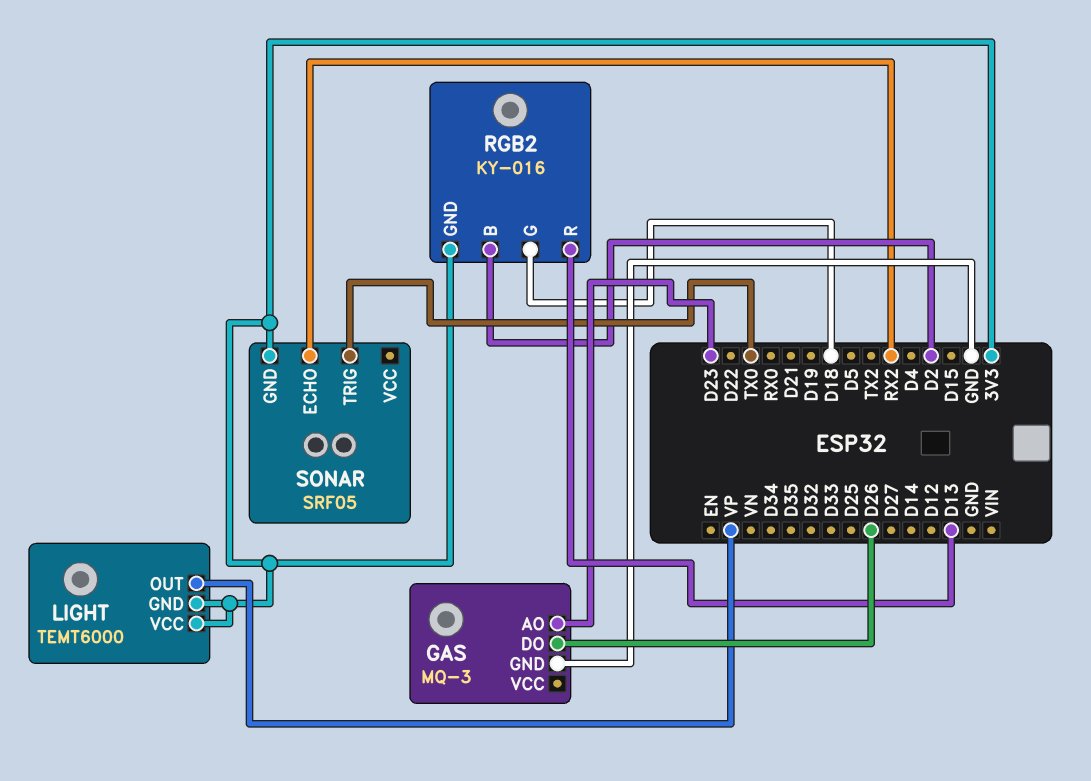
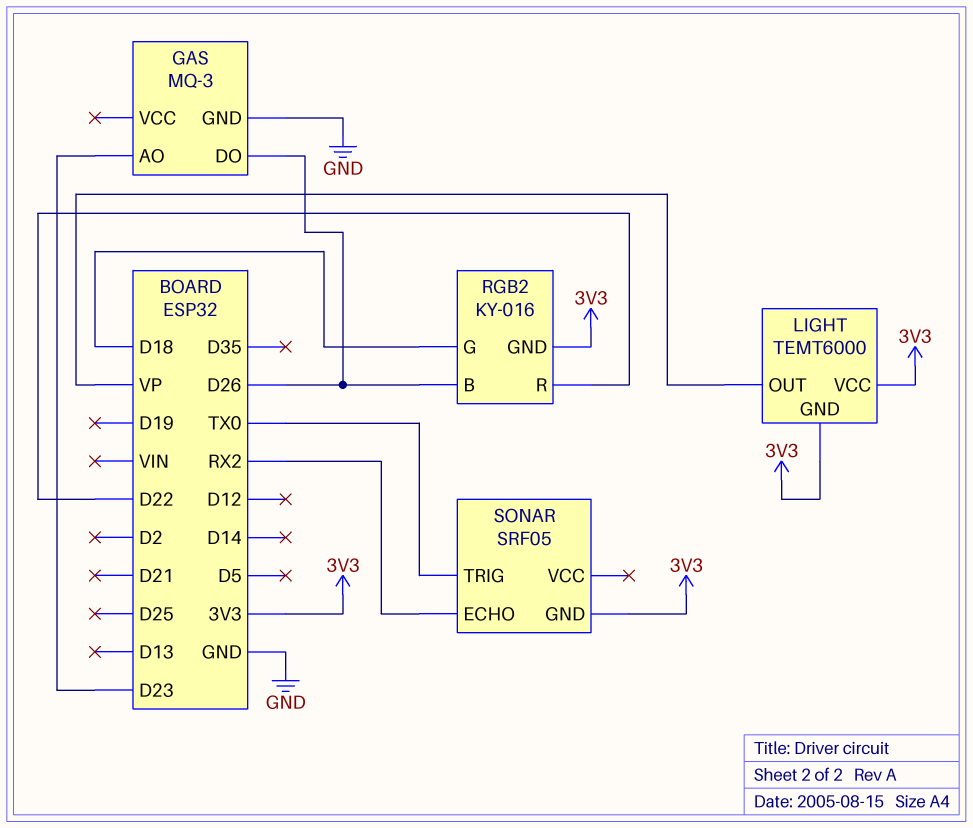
RGB2 pin B: D2 -> D26
RGB2 pin R: D13 -> D22

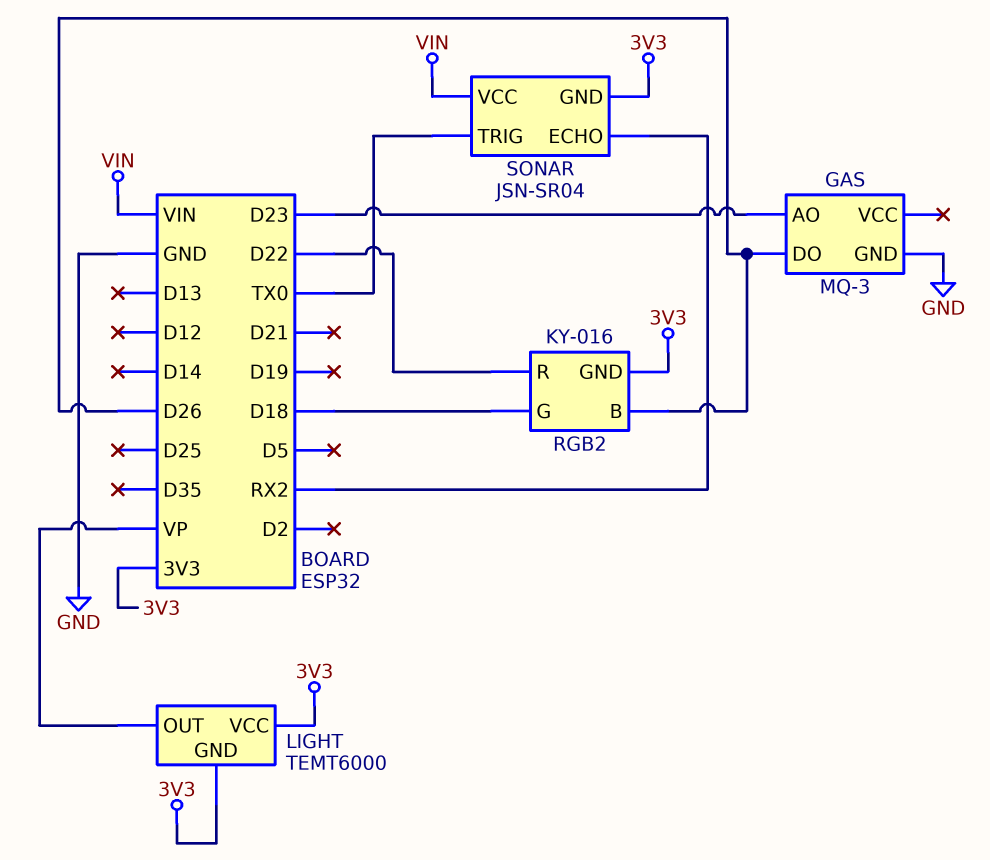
SONAR: SRF05 -> JSN-SR04
SONAR pin VCC: none -> VIN

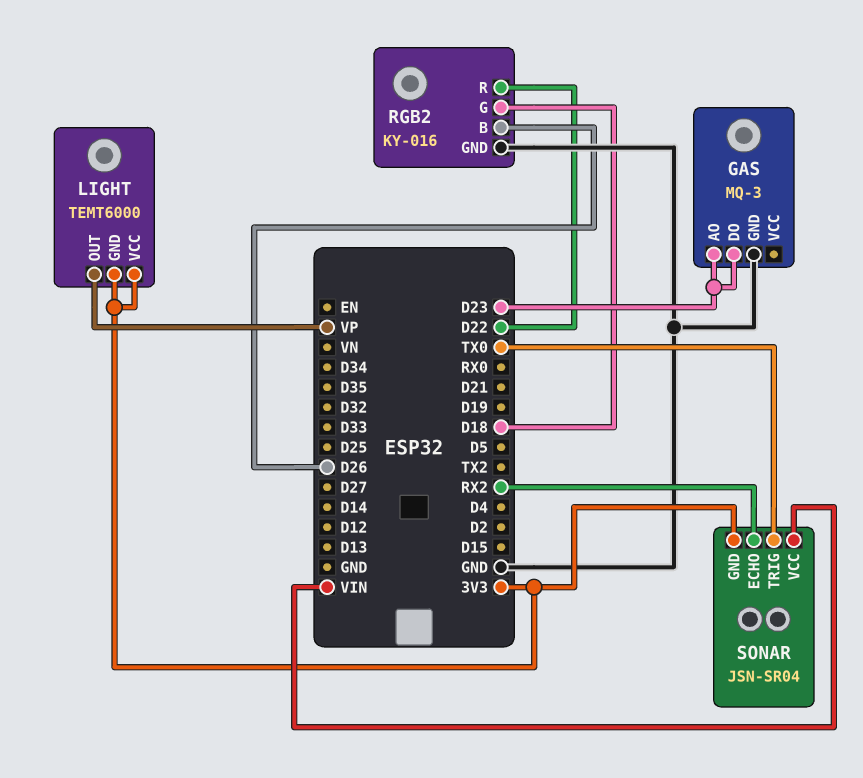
GAS pin DO: D26 -> D23
RGB2 pin GND: 3V3 -> GND

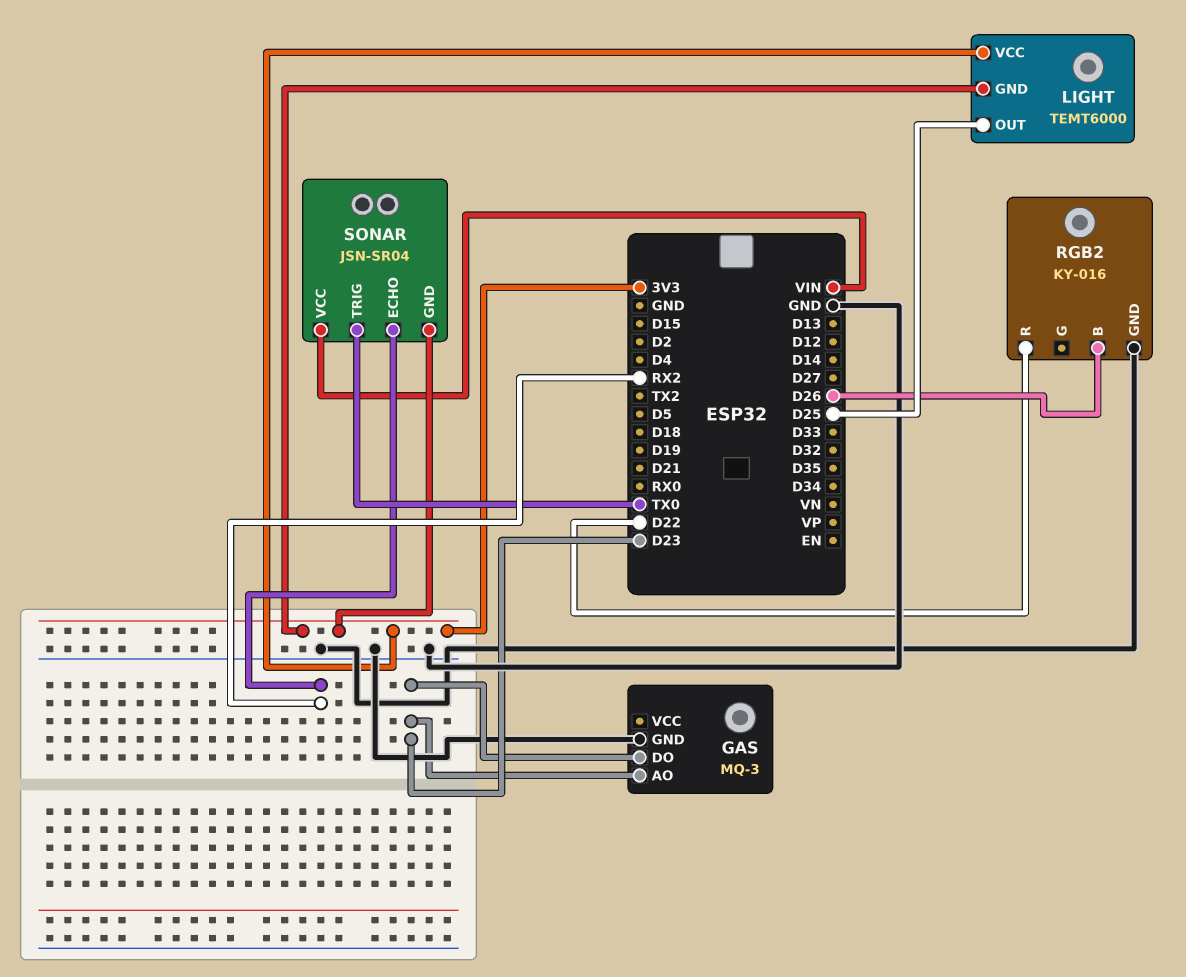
LIGHT pin OUT: VP -> D25
RGB2 pin G: D18 -> none

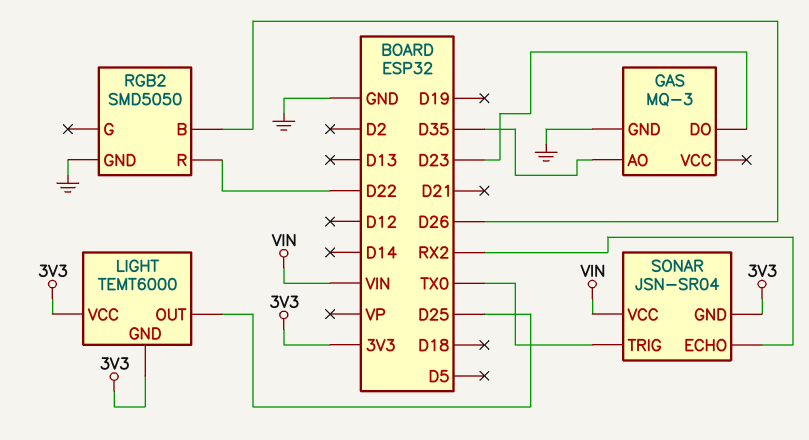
GAS pin AO: D23 -> D35
RGB2: KY-016 -> SMD5050

